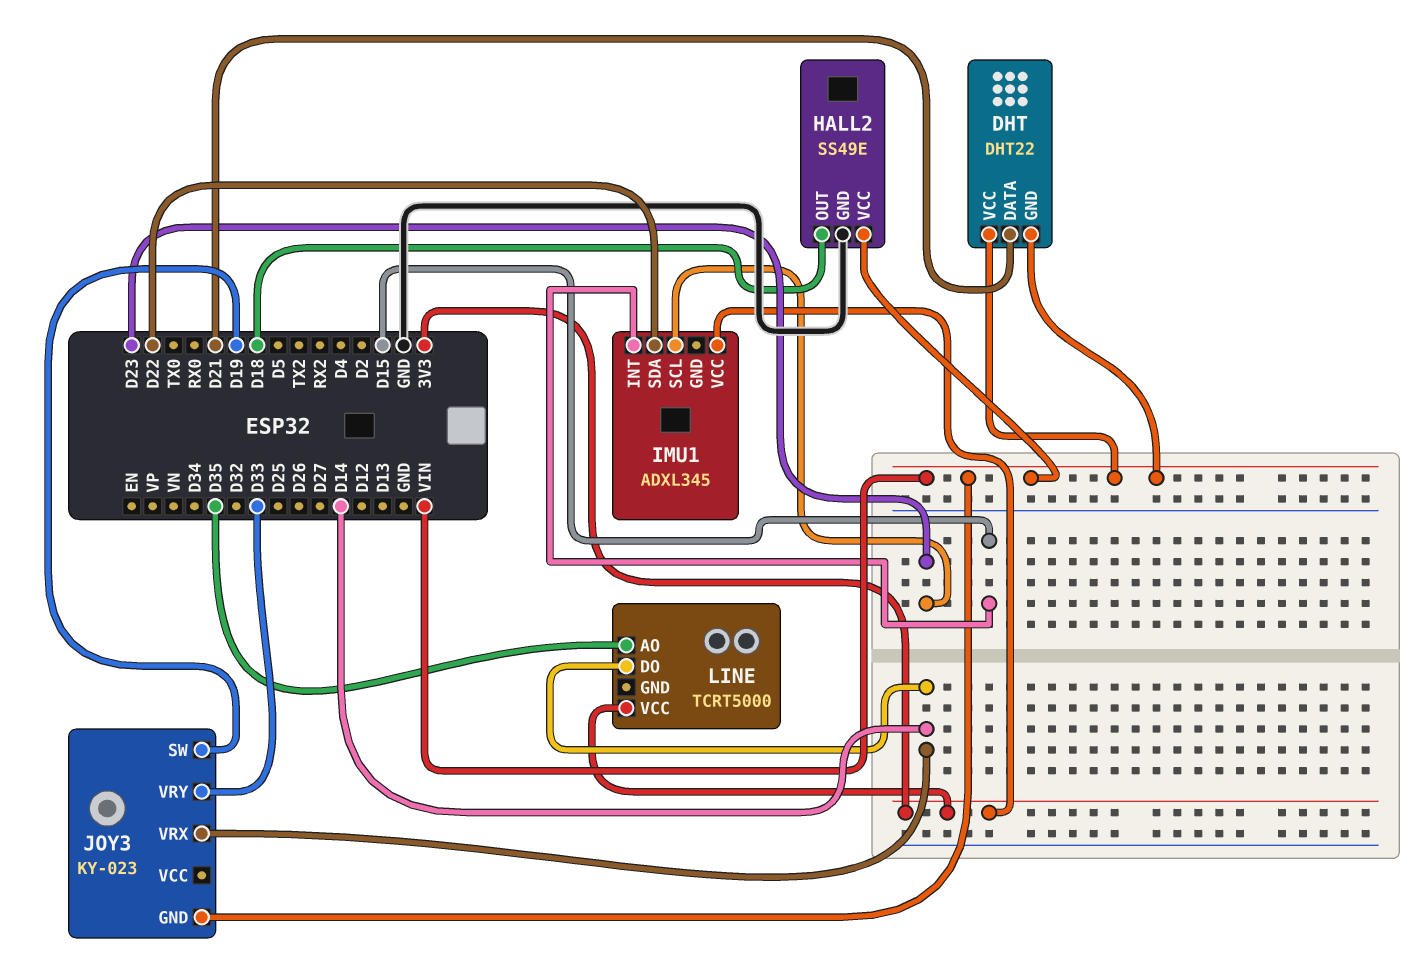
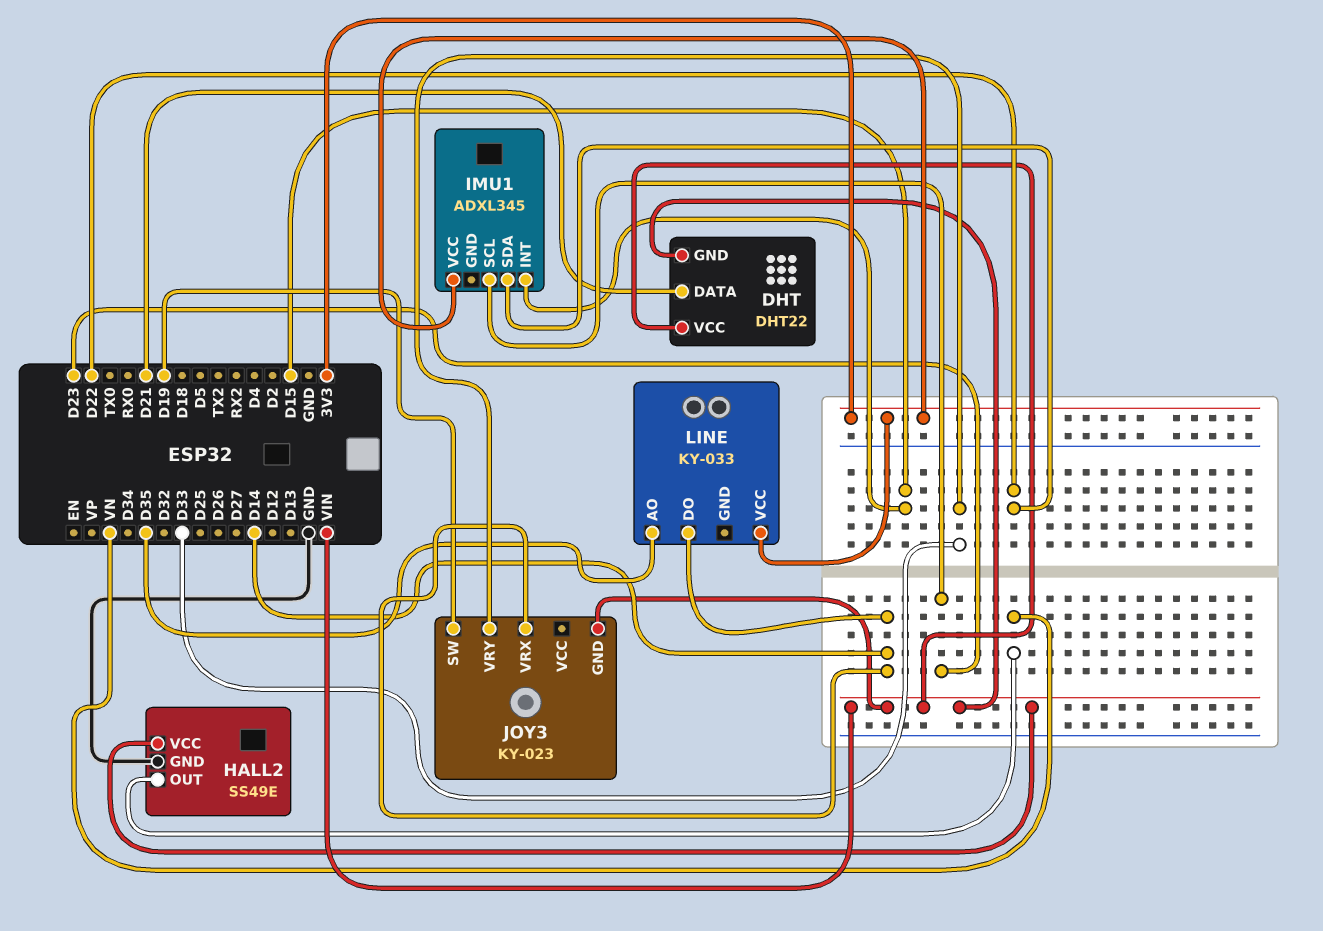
HALL2 pin OUT: D18 -> VN
LINE: TCRT5000 -> KY-033

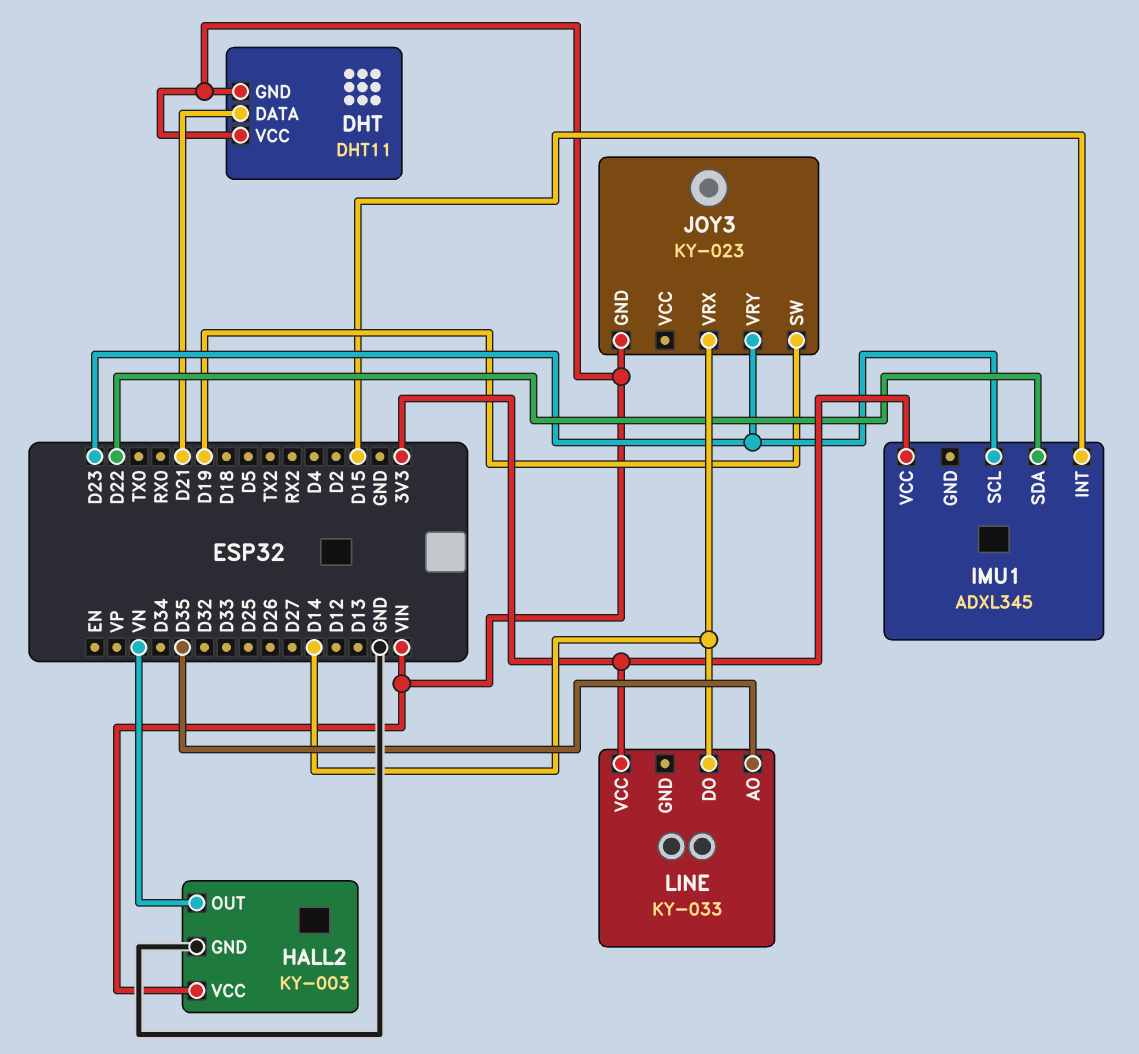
DHT: DHT22 -> DHT11
HALL2: SS49E -> KY-003
JOY3 pin VRY: D33 -> D23

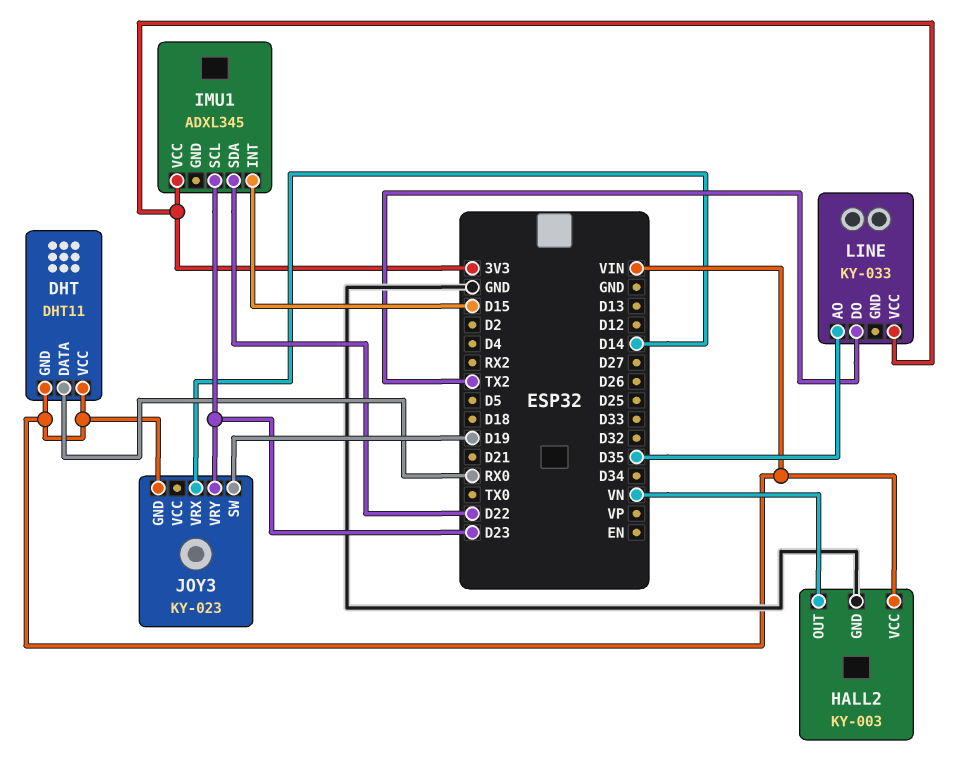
DHT pin DATA: D21 -> RX0
LINE pin DO: D14 -> TX2

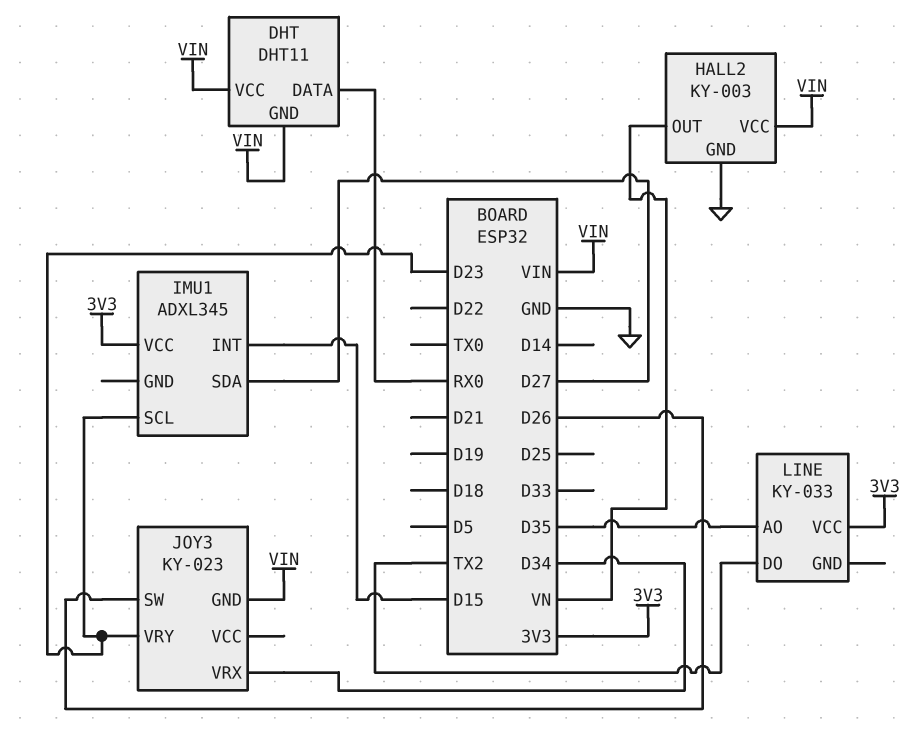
IMU1 pin SDA: D22 -> D27
JOY3 pin SW: D19 -> D26
JOY3 pin VRX: D14 -> D34

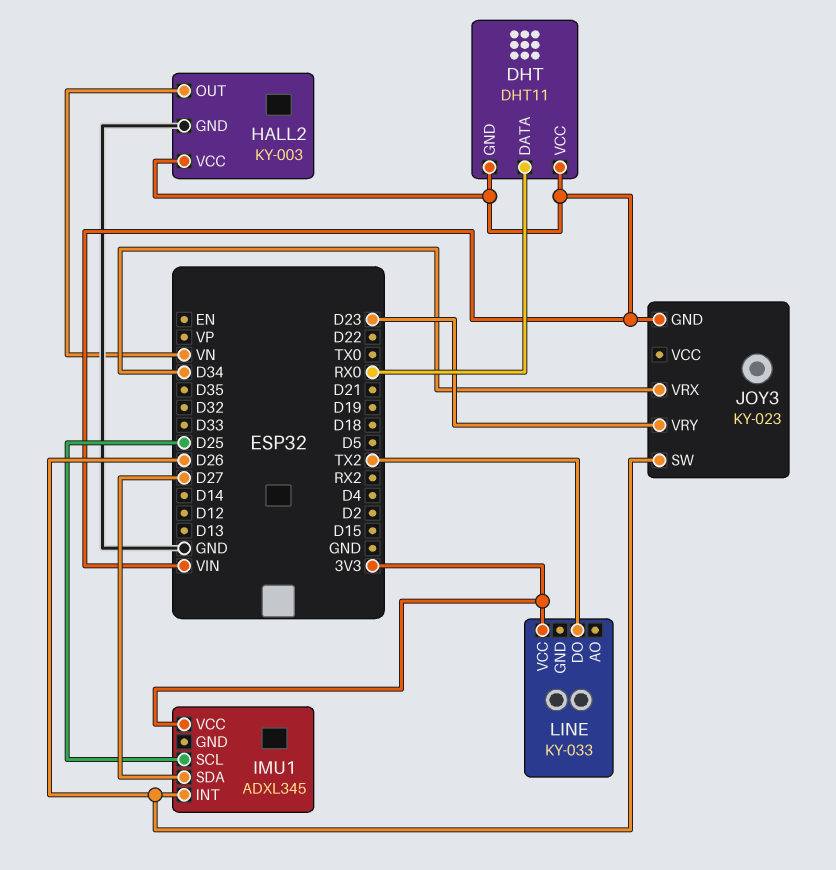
IMU1 pin INT: D15 -> D26
IMU1 pin SCL: D23 -> D25
LINE pin AO: D35 -> none

